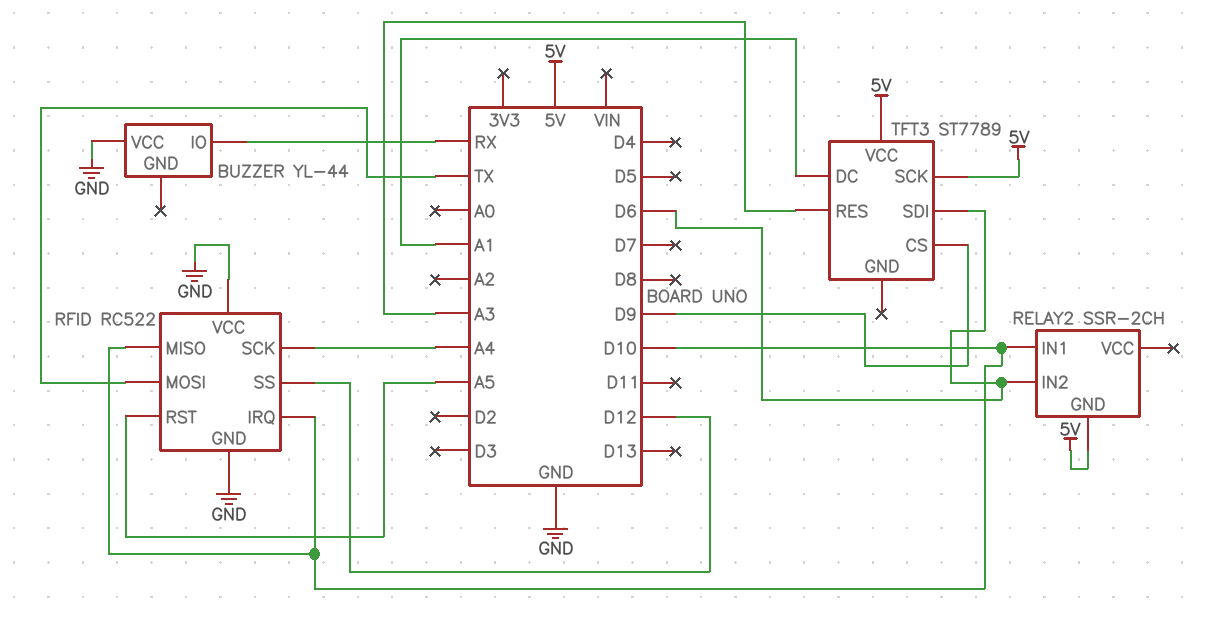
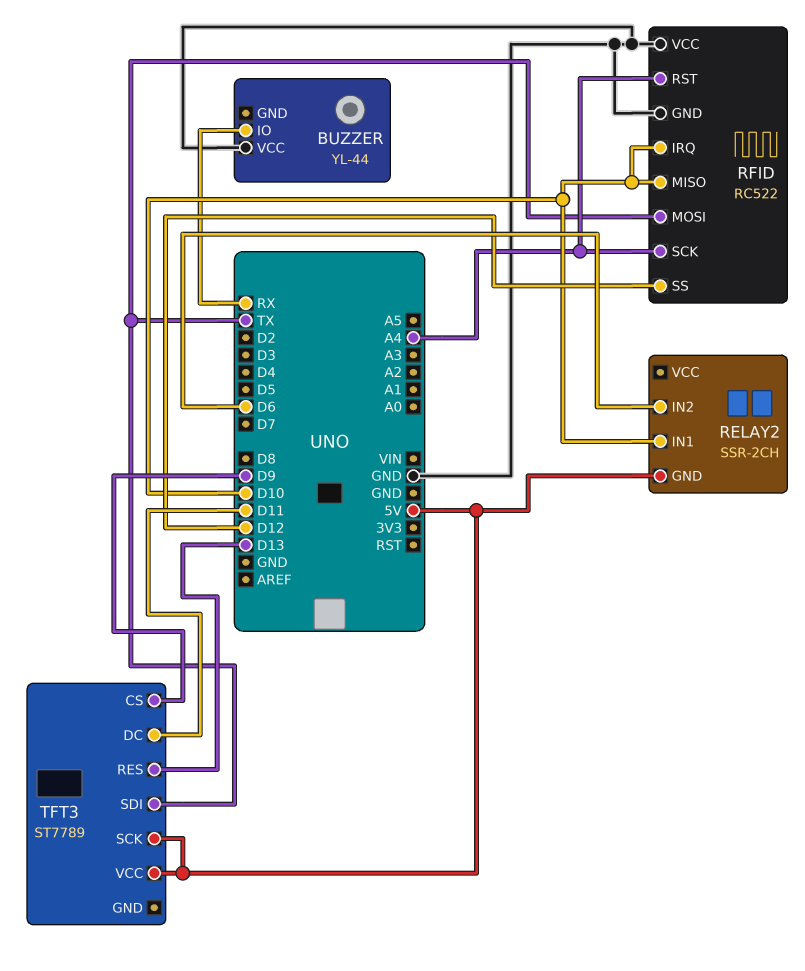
RFID pin RST: A5 -> A4
TFT3 pin DC: A1 -> D11
TFT3 pin RES: A3 -> D13
TFT3 pin SDI: D6 -> TX

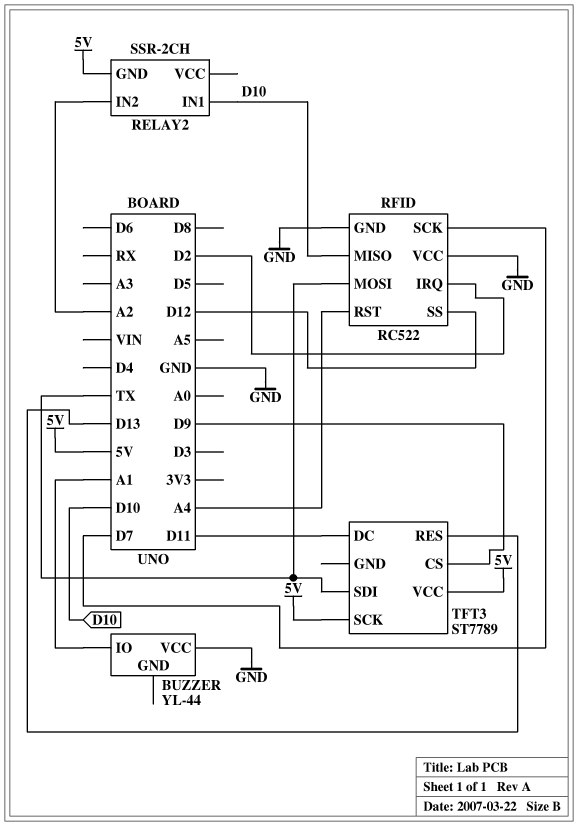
BUZZER pin IO: RX -> A1
RELAY2 pin IN2: D6 -> A2
RFID pin IRQ: D10 -> D2
RFID pin SCK: A4 -> D7

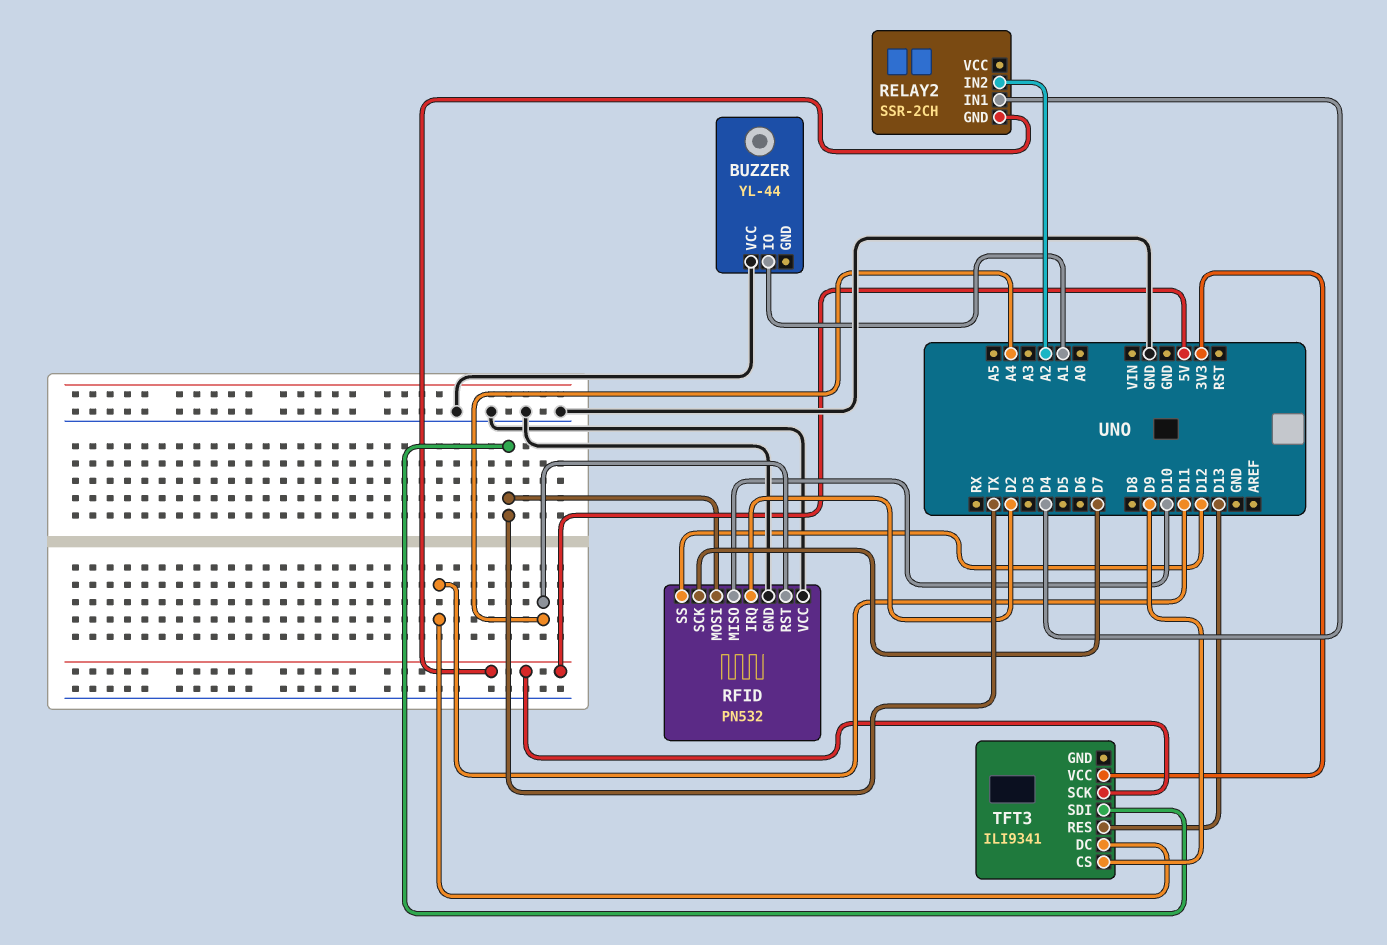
RELAY2 pin IN1: D10 -> D4
RFID: RC522 -> PN532
TFT3: ST7789 -> ILI9341
TFT3 pin VCC: 5V -> 3V3

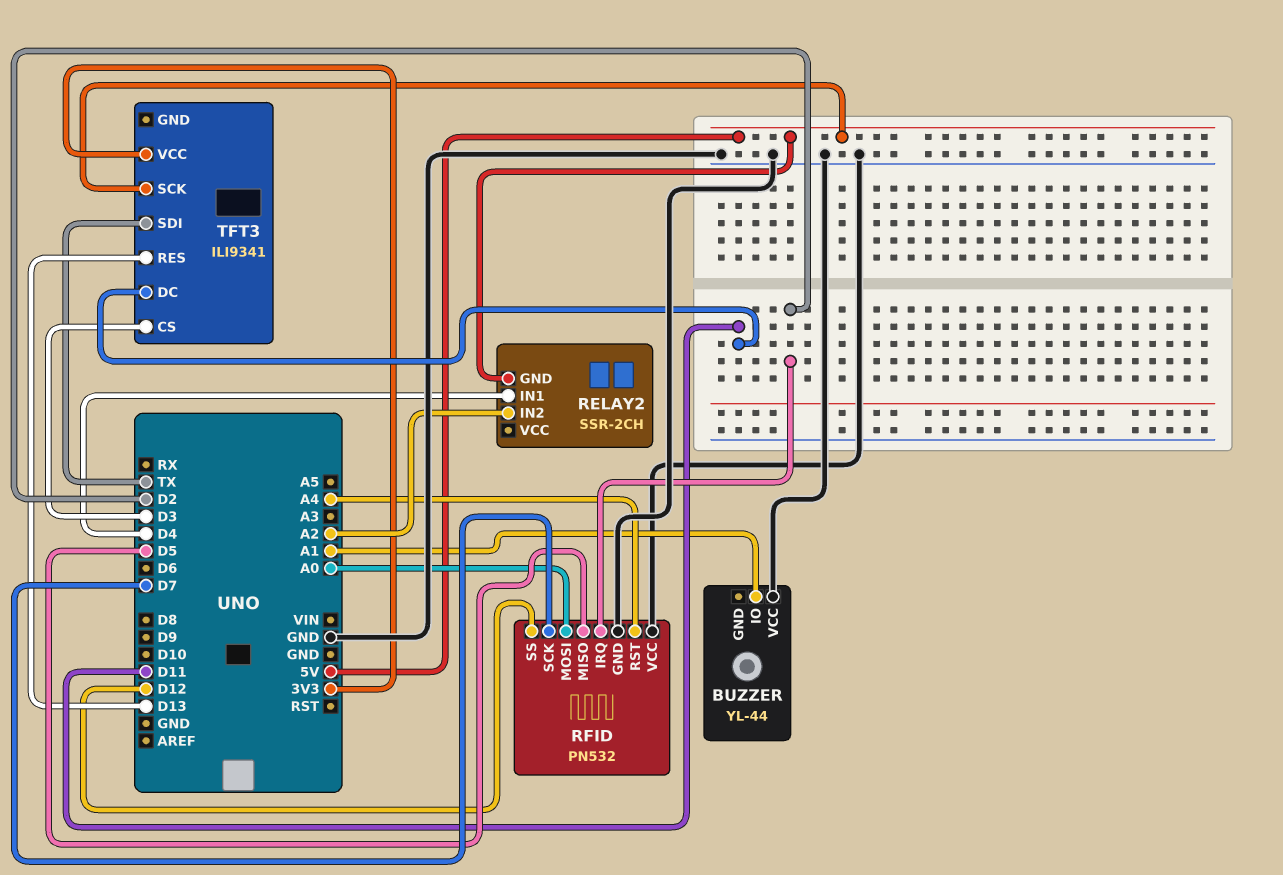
RFID pin MISO: D10 -> D5
RFID pin MOSI: TX -> A0
TFT3 pin CS: D9 -> D3

